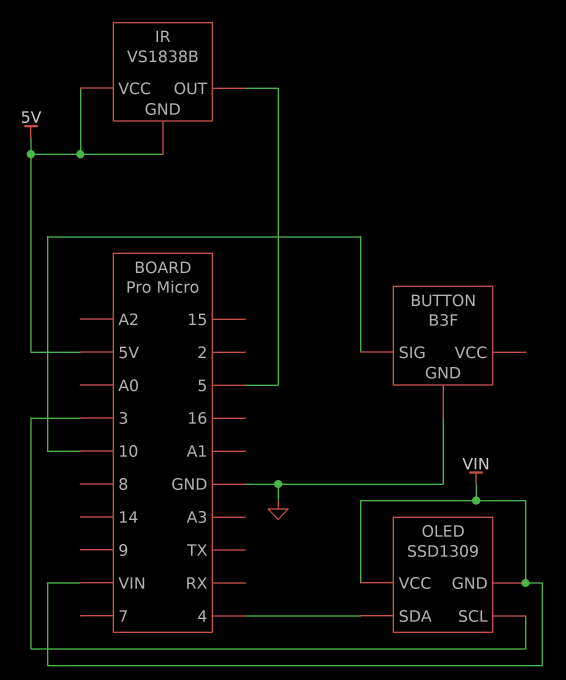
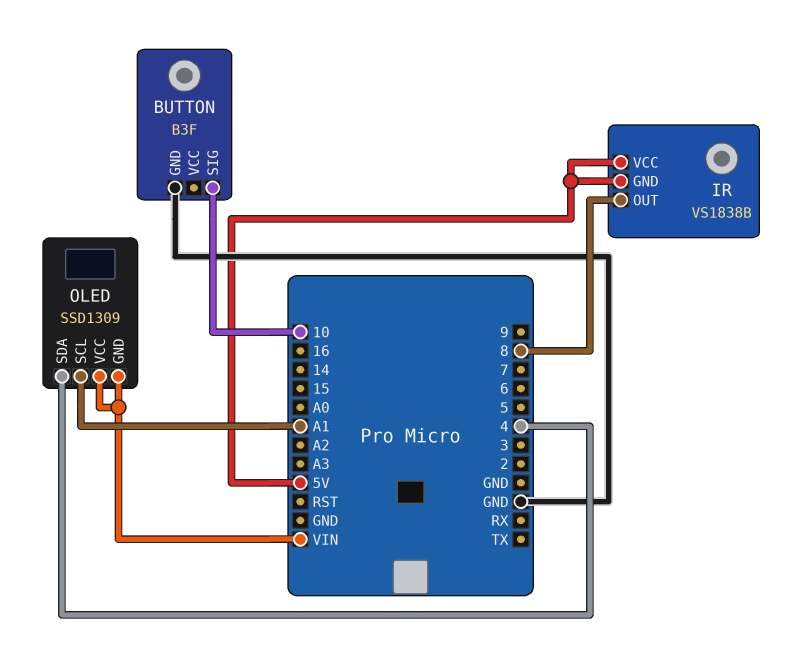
IR pin OUT: 5 -> 8
OLED pin SCL: 3 -> A1

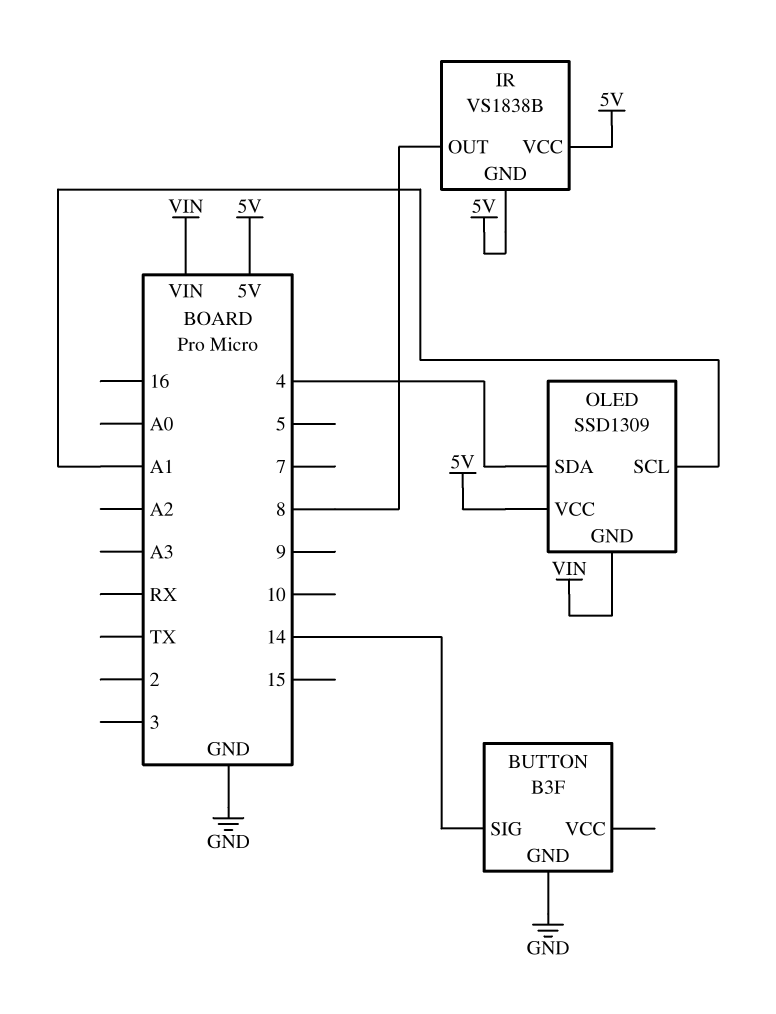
BUTTON pin SIG: 10 -> 14
OLED pin VCC: VIN -> 5V

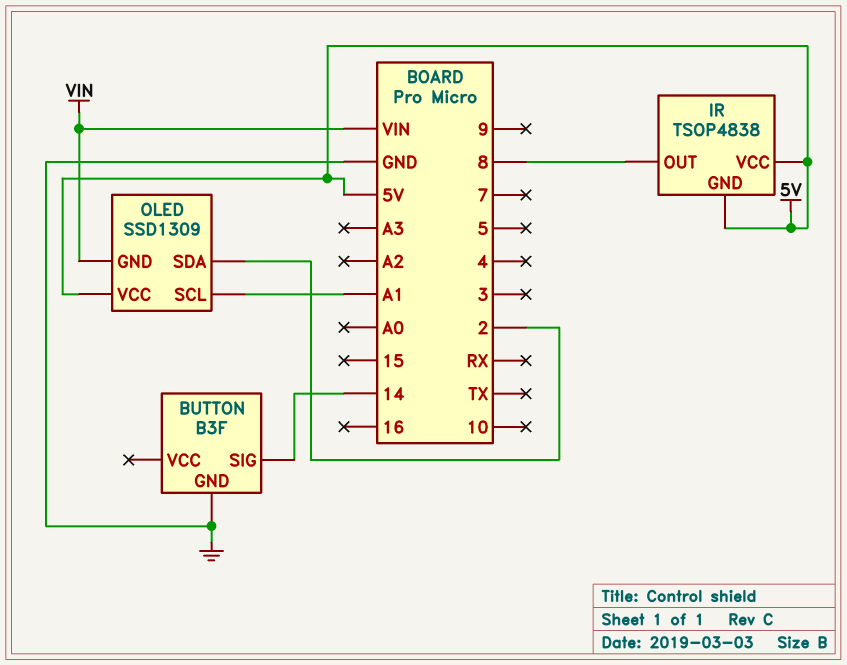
IR: VS1838B -> TSOP4838
OLED pin SDA: 4 -> 2

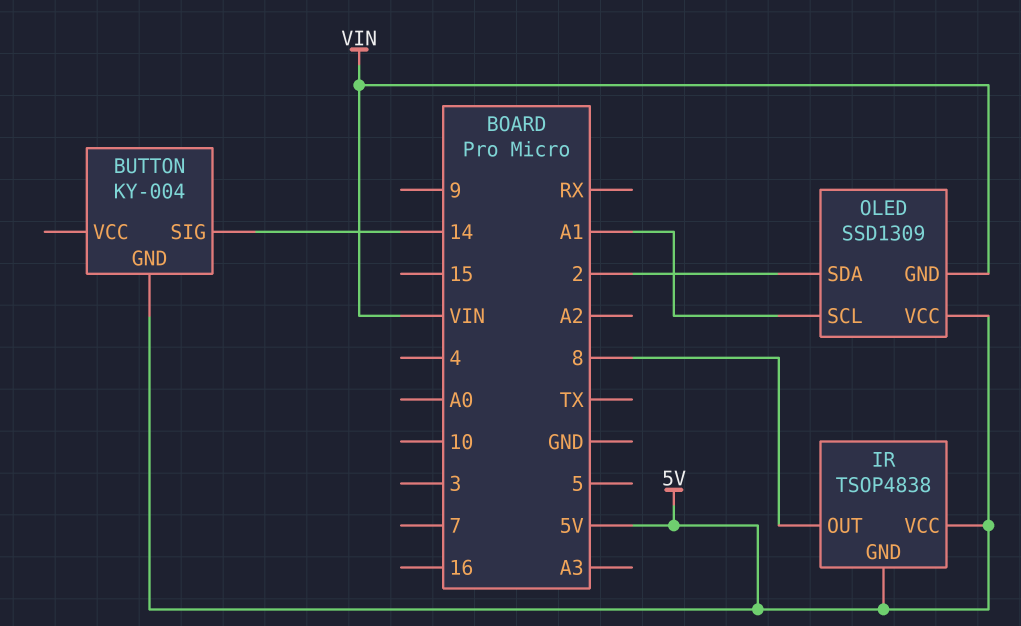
BUTTON: B3F -> KY-004
BUTTON pin GND: GND -> 5V

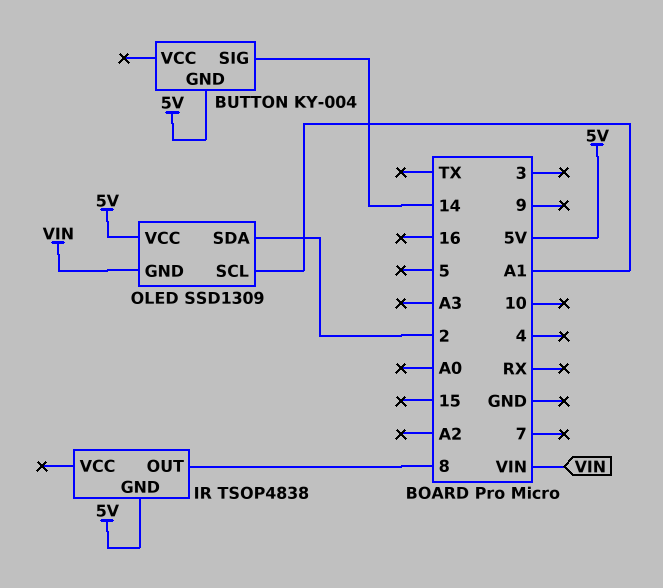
IR pin VCC: 5V -> none

